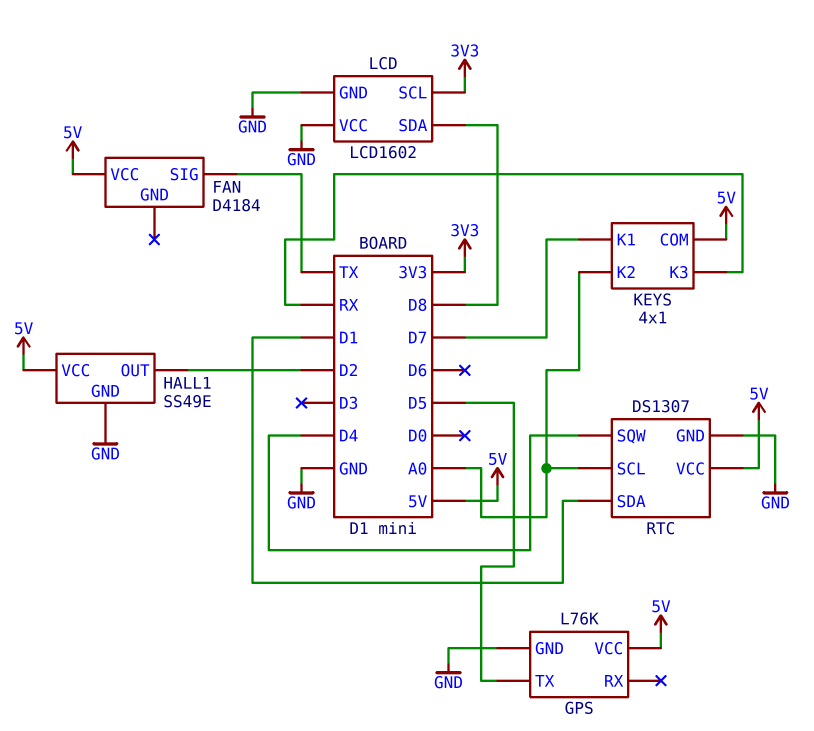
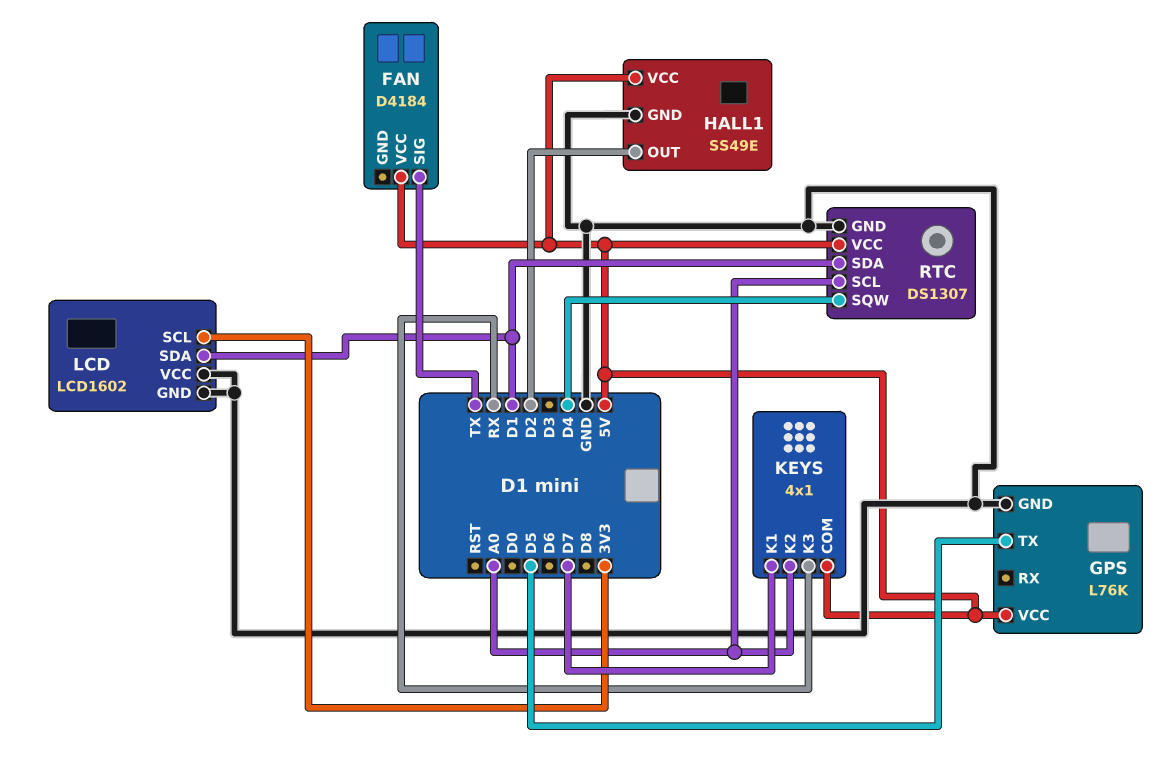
LCD pin SDA: D8 -> D1

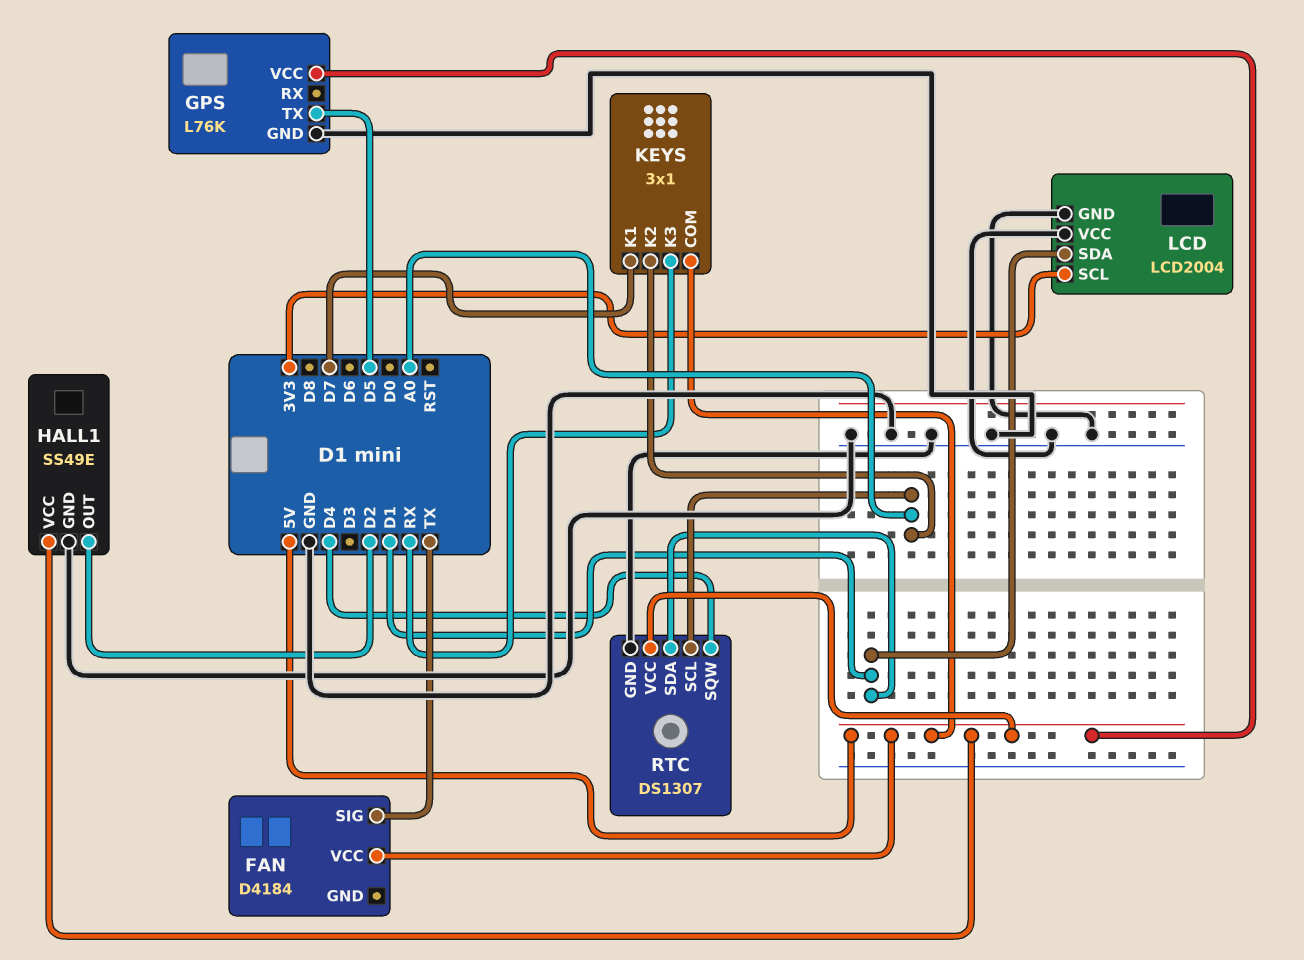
KEYS: 4x1 -> 3x1
LCD: LCD1602 -> LCD2004

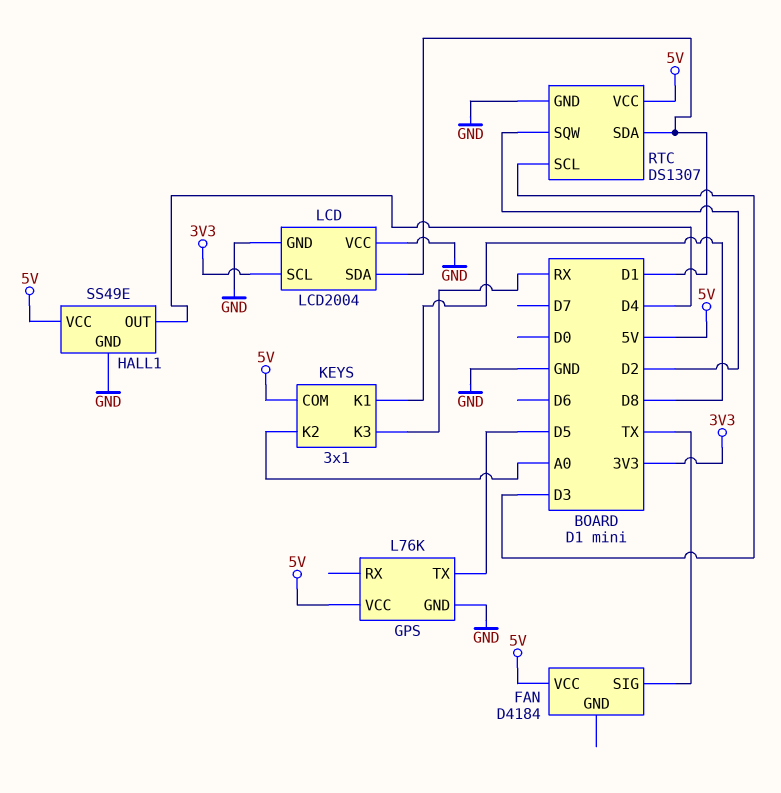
HALL1 pin OUT: D2 -> D4
KEYS pin K1: D7 -> D8
RTC pin SCL: A0 -> D3
RTC pin SQW: D4 -> D2

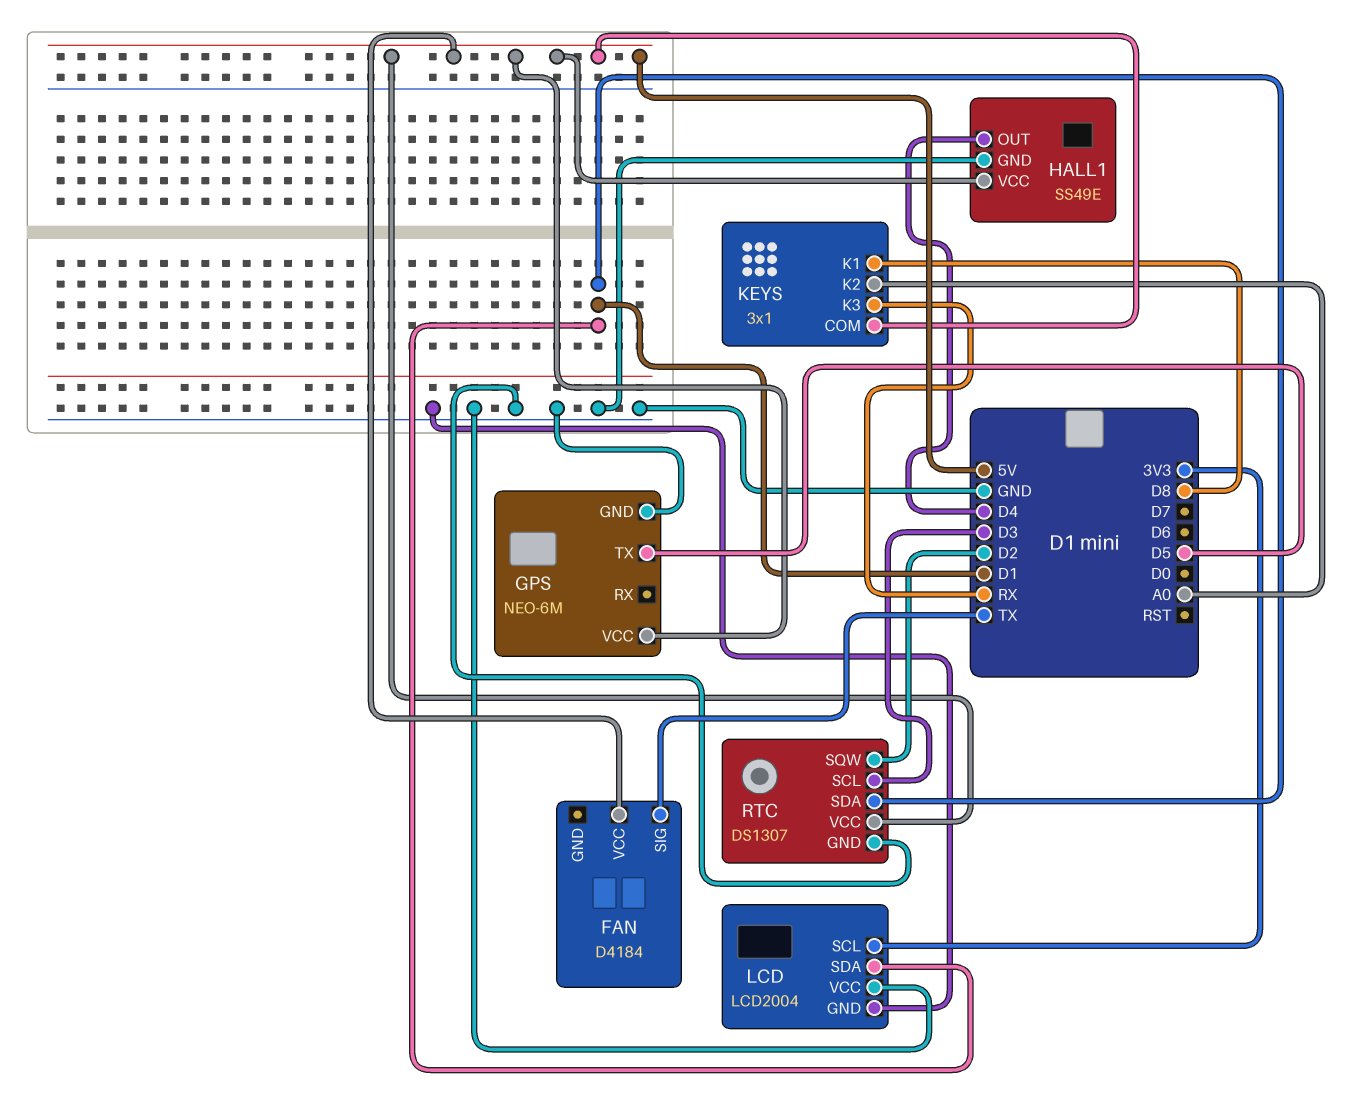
GPS: L76K -> NEO-6M

